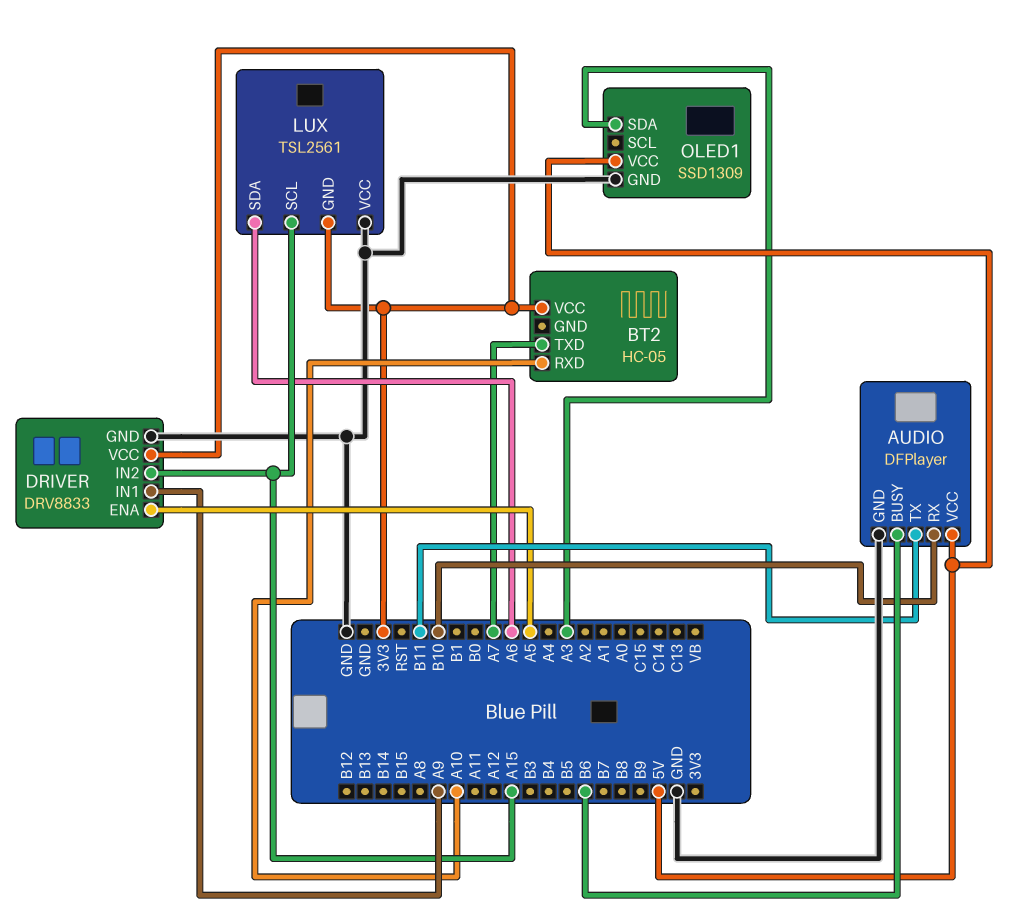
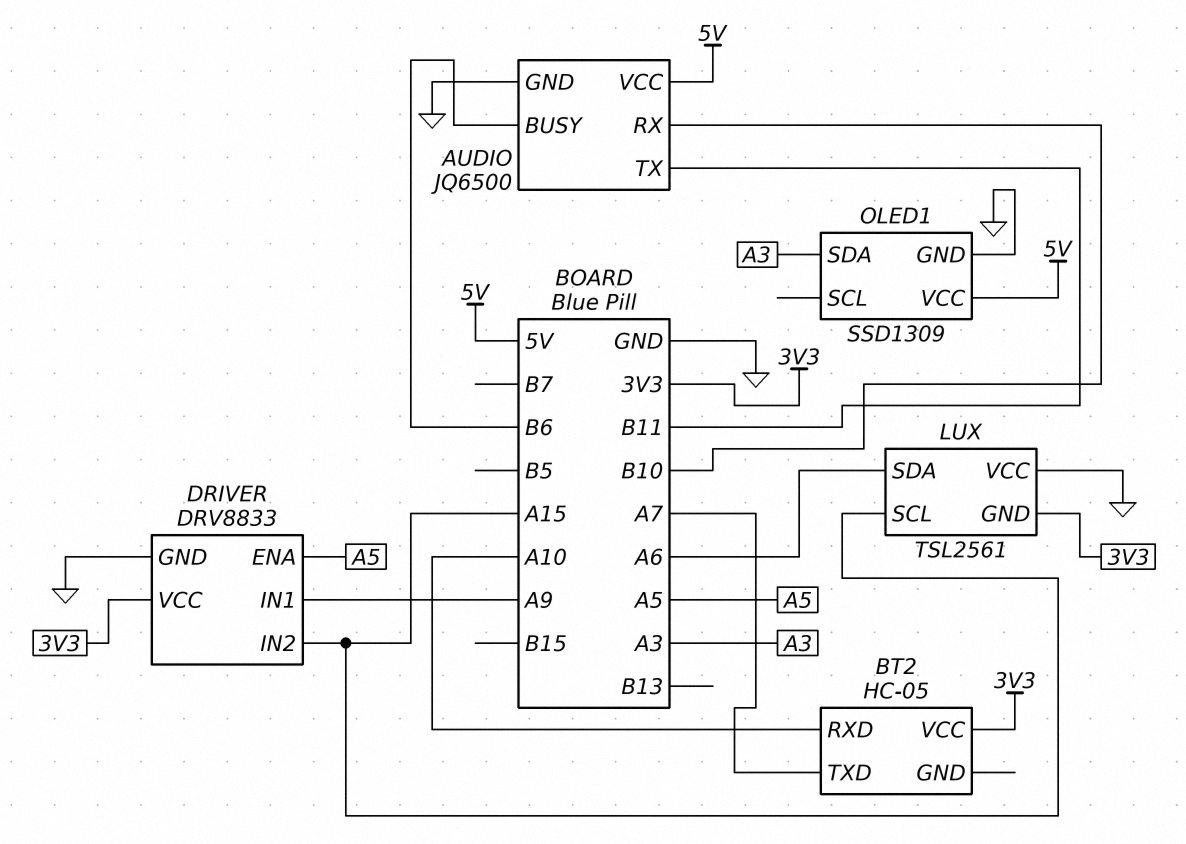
AUDIO: DFPlayer -> JQ6500

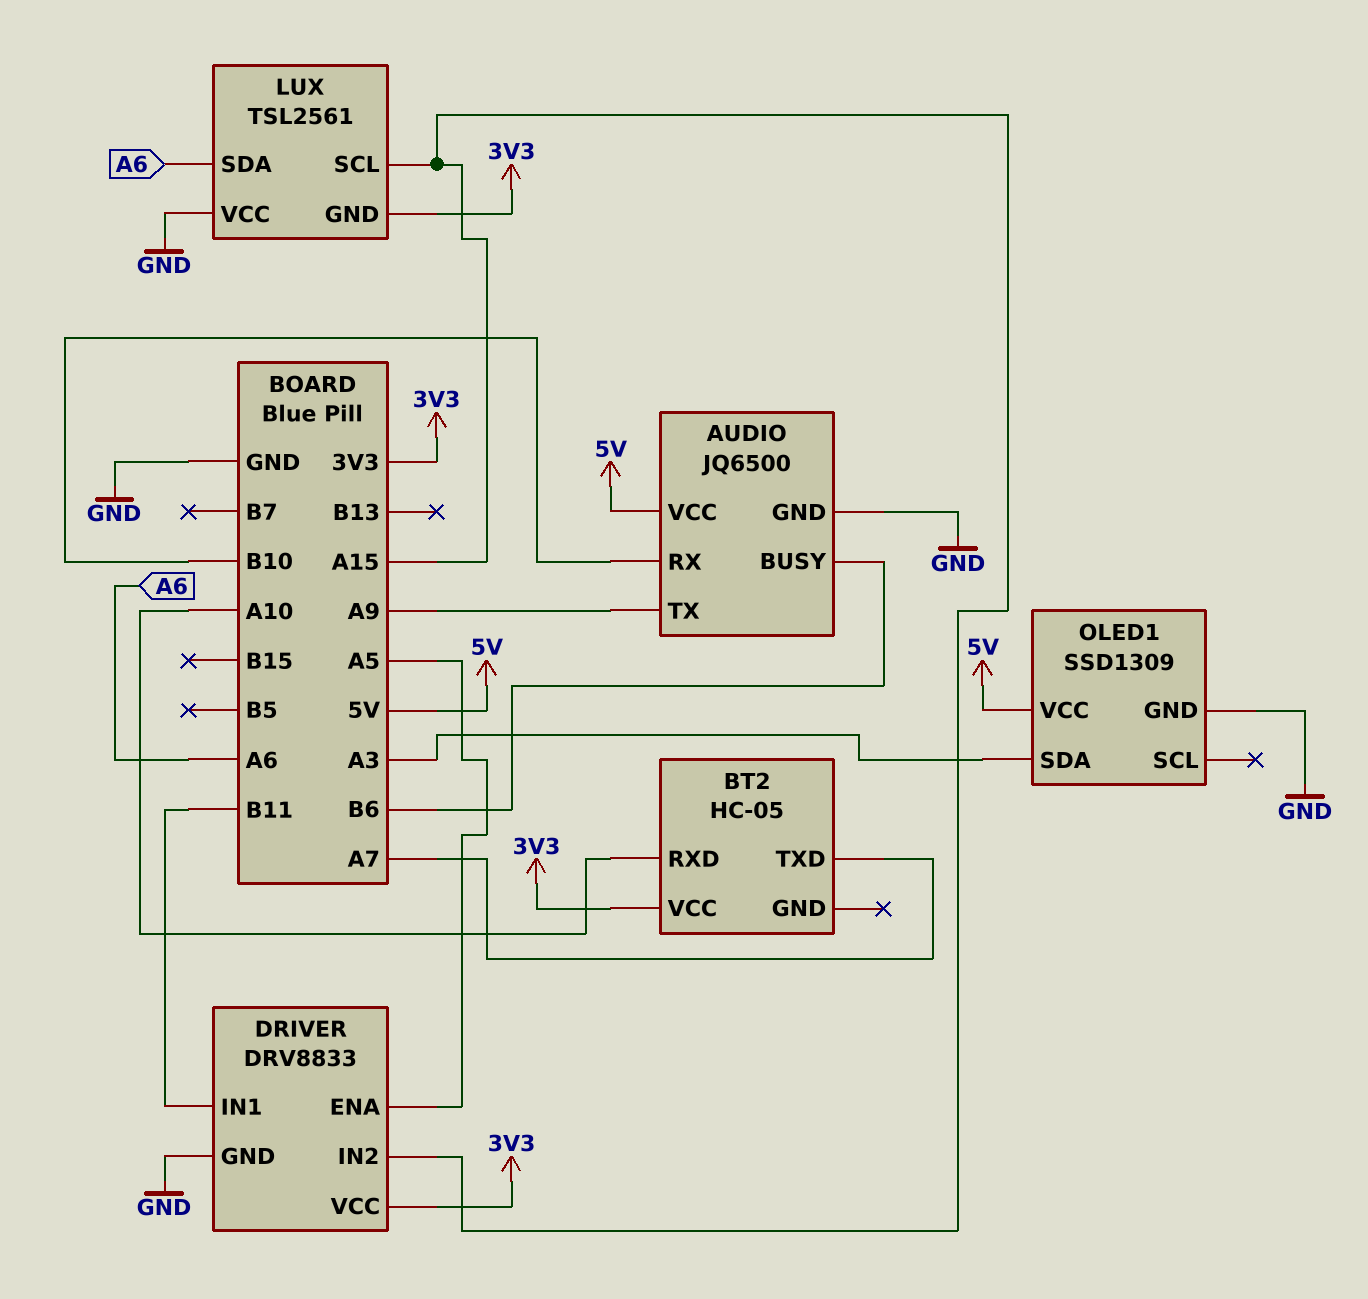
AUDIO pin TX: B11 -> A9
DRIVER pin IN1: A9 -> B11

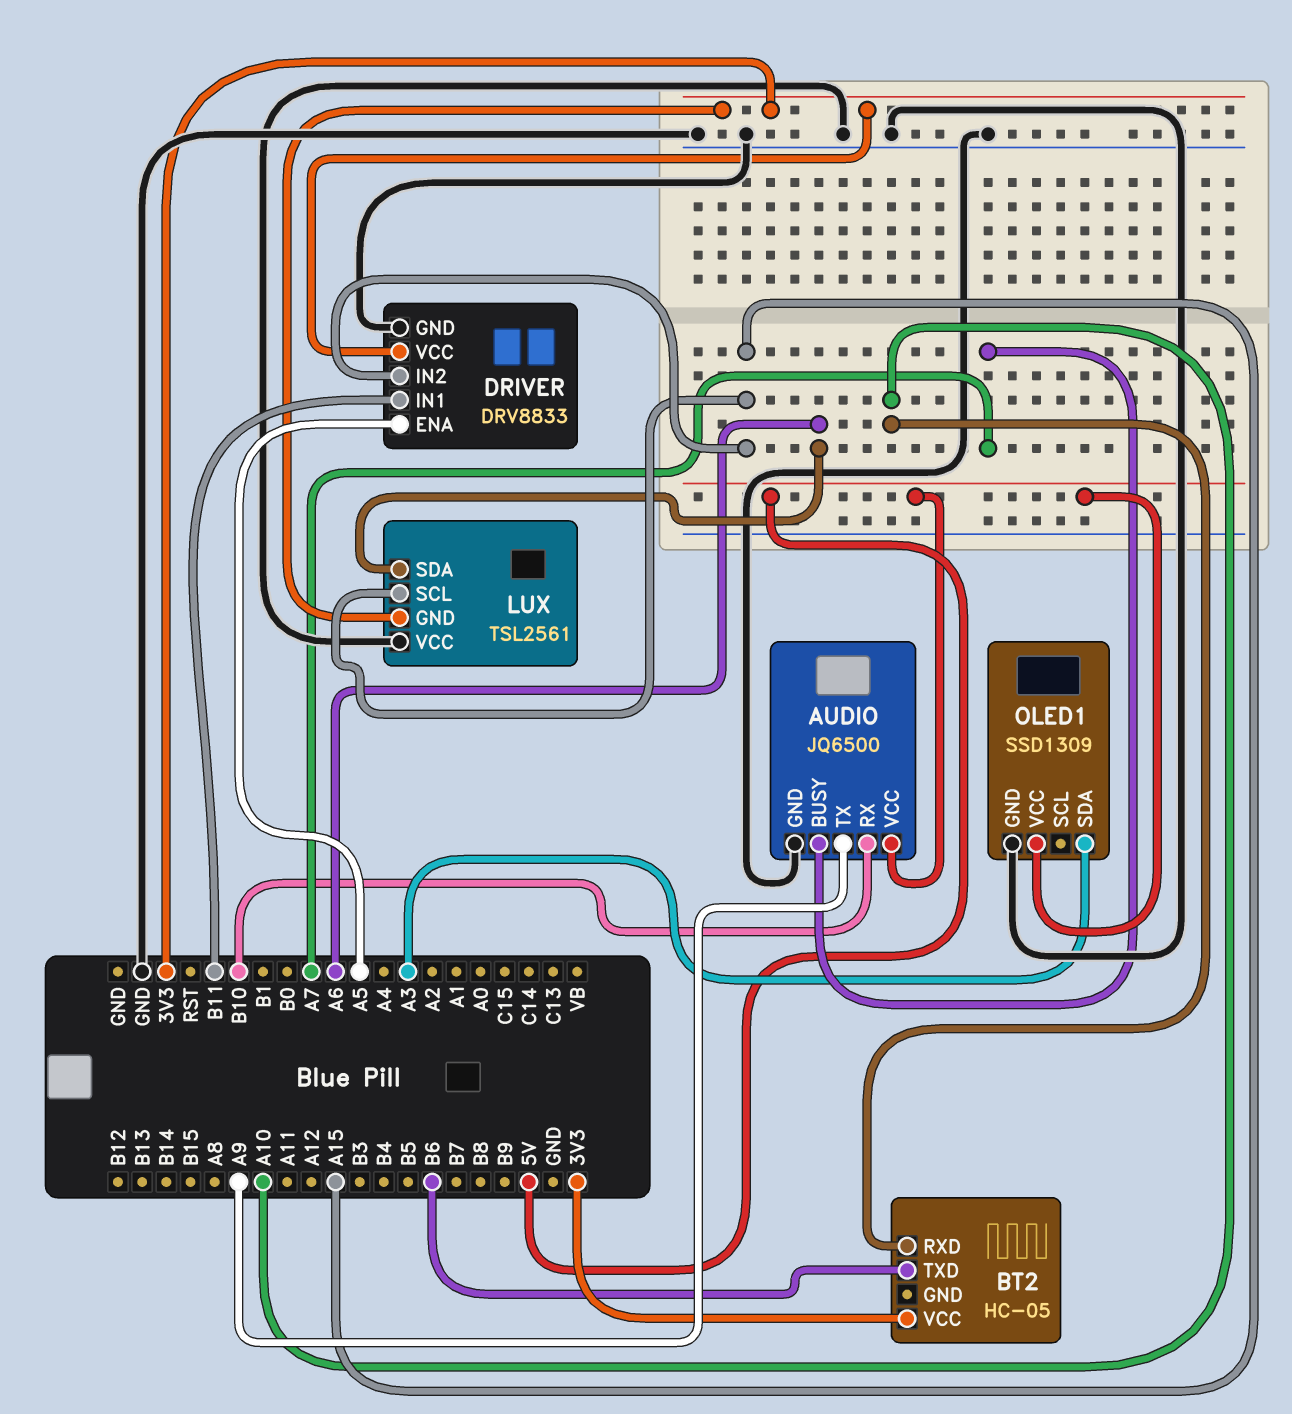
AUDIO pin BUSY: B6 -> A7
BT2 pin TXD: A7 -> B6

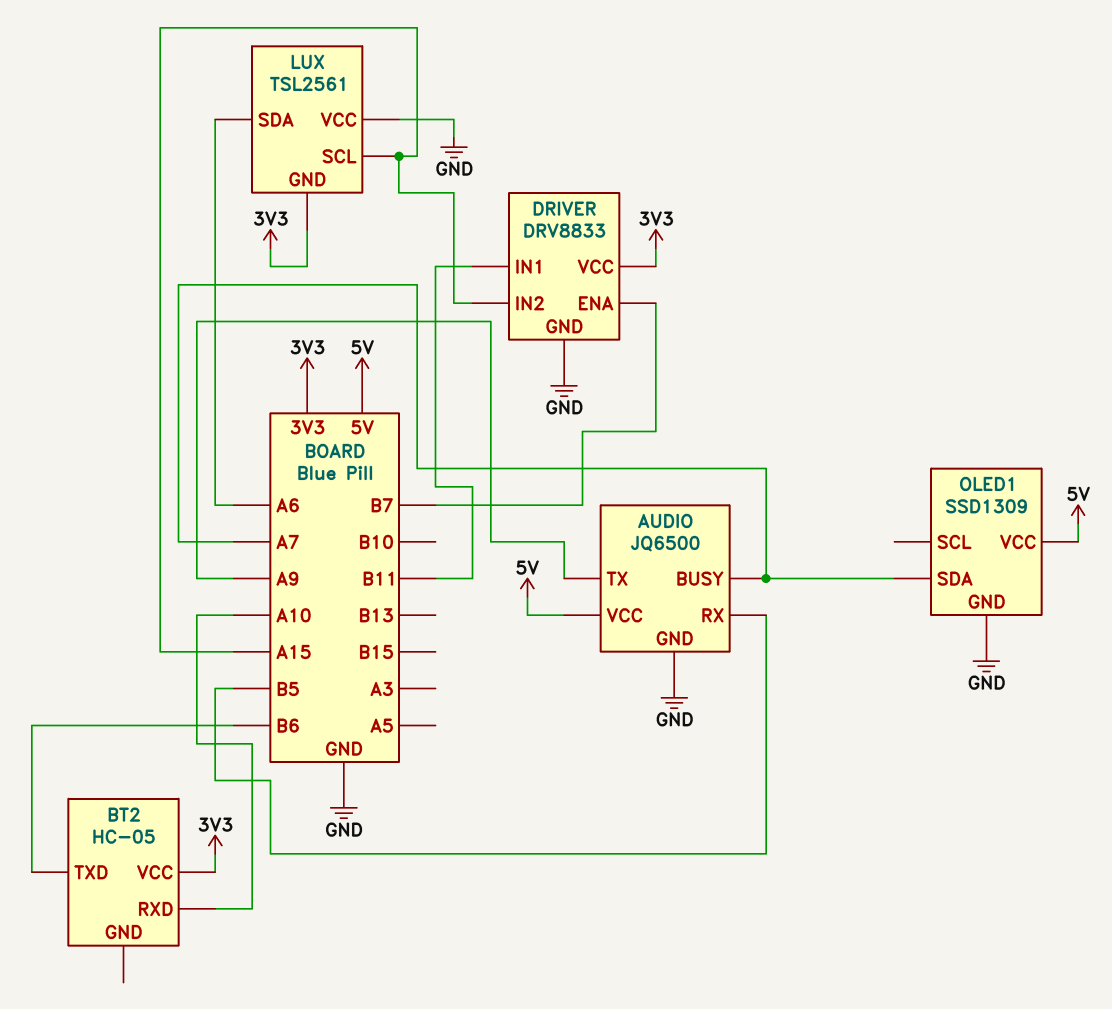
AUDIO pin RX: B10 -> B5
DRIVER pin ENA: A5 -> B7
OLED1 pin SDA: A3 -> A7

